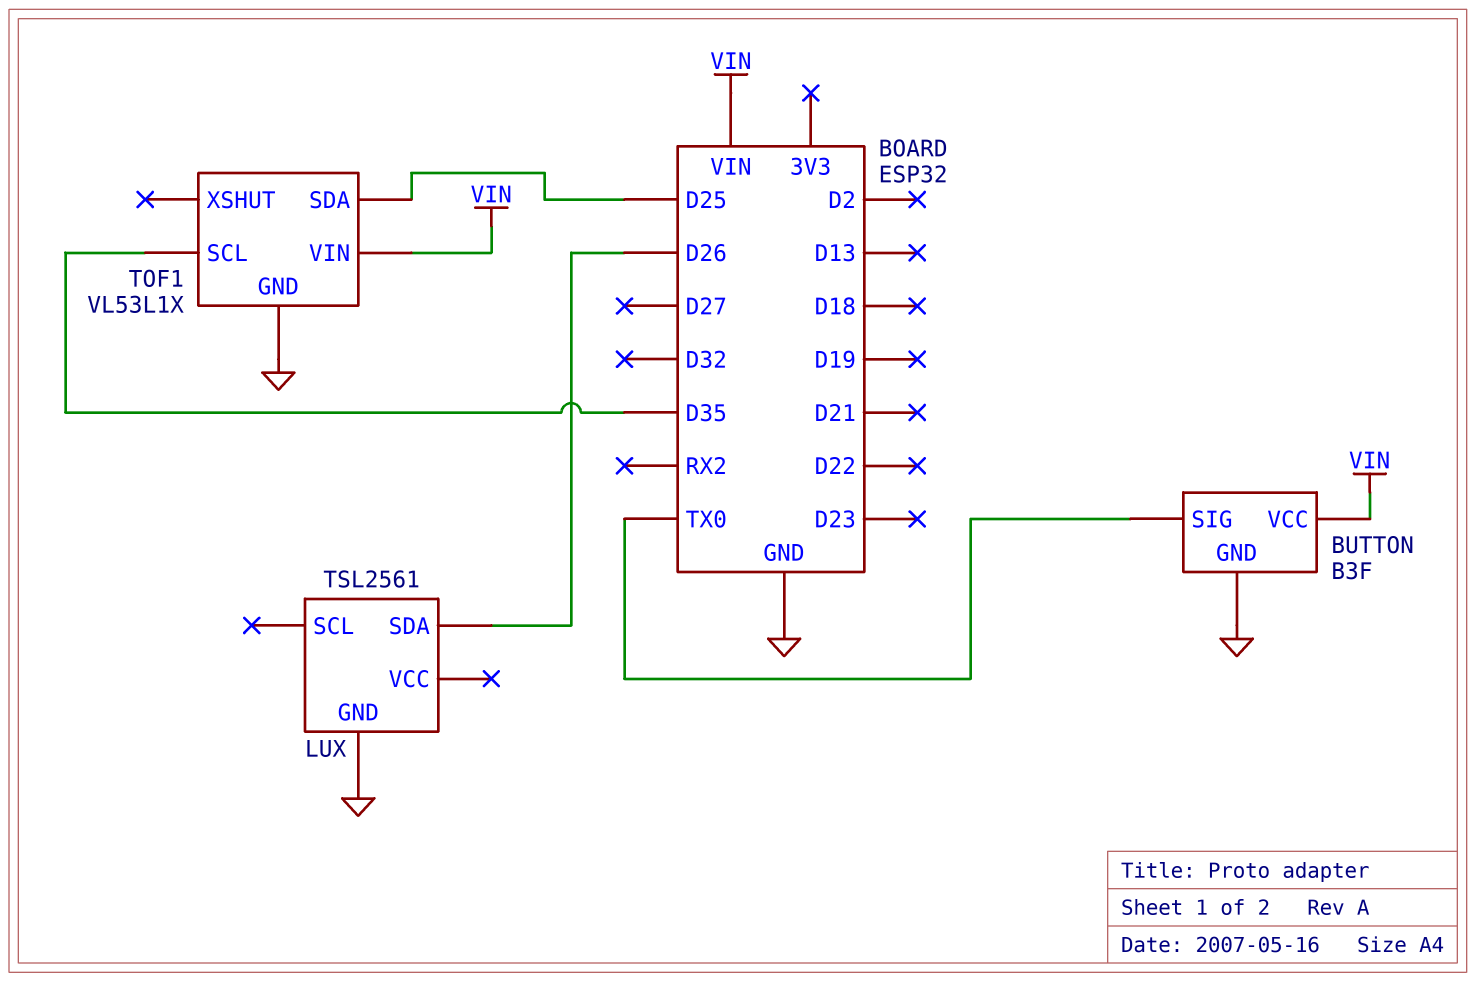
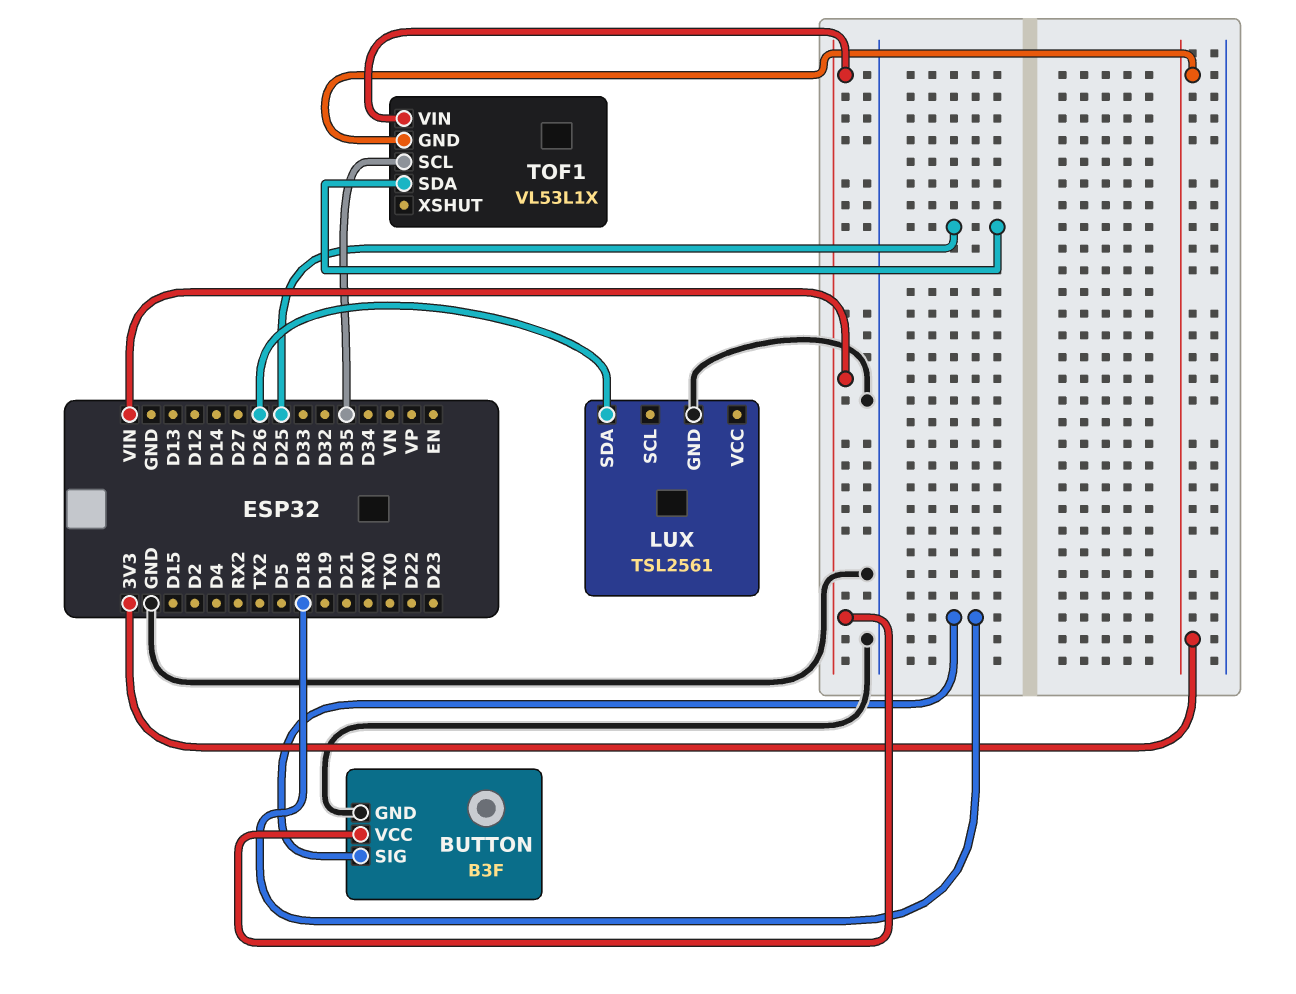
BUTTON pin SIG: TX0 -> D18
TOF1 pin GND: GND -> 3V3

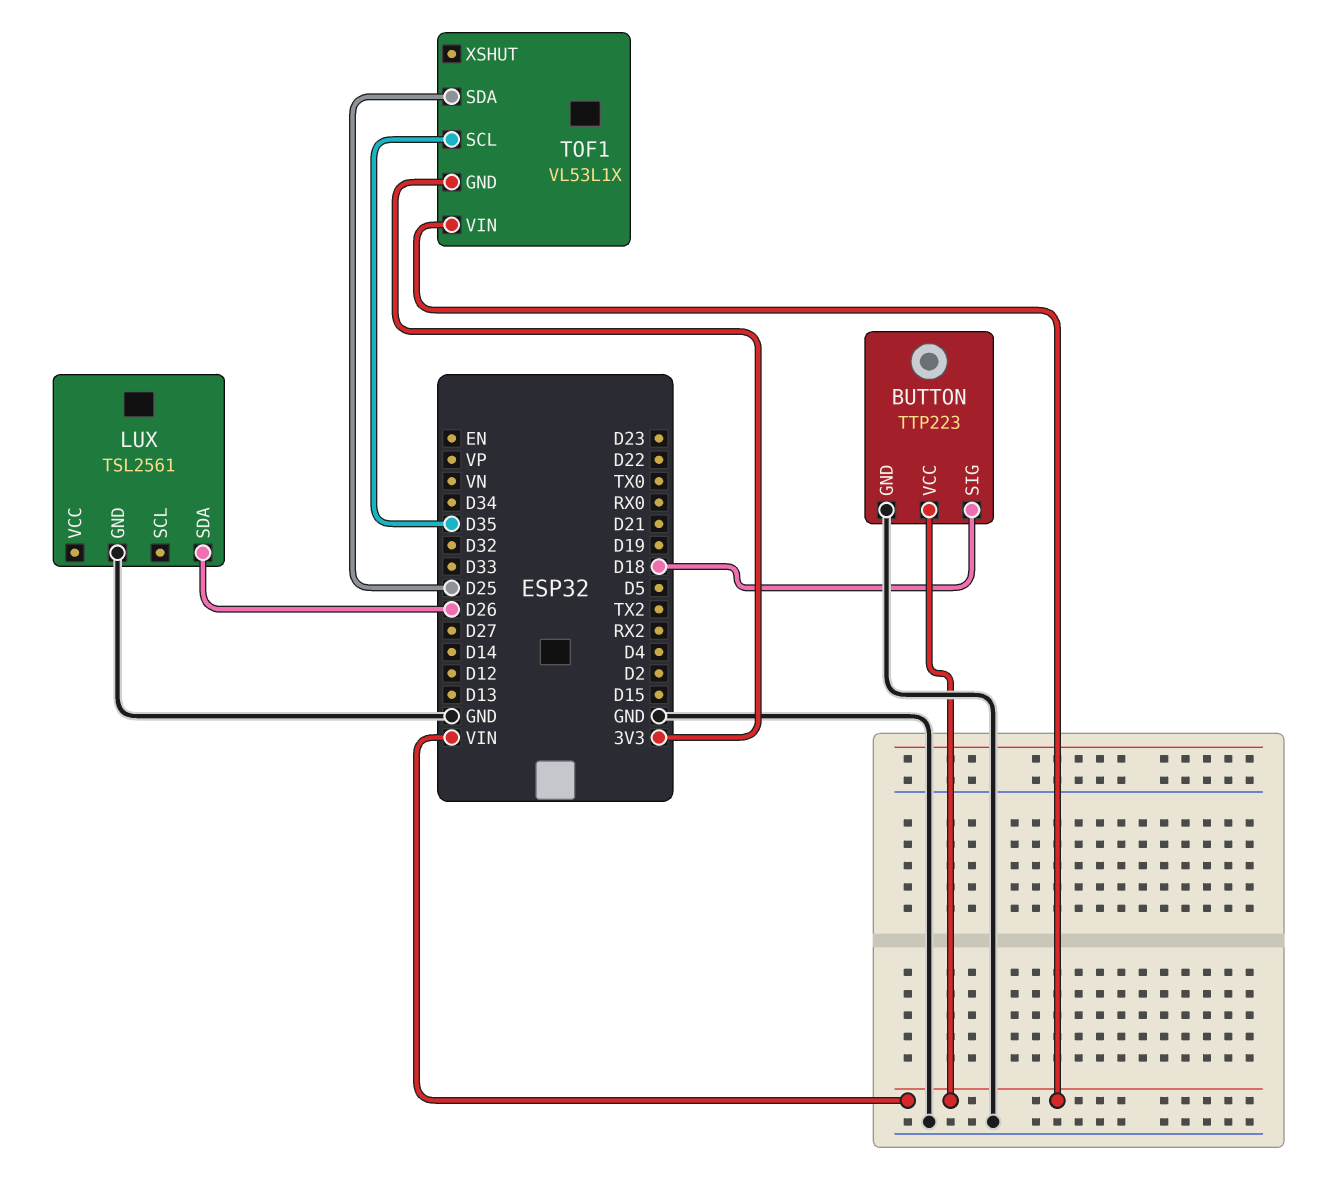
BUTTON: B3F -> TTP223

